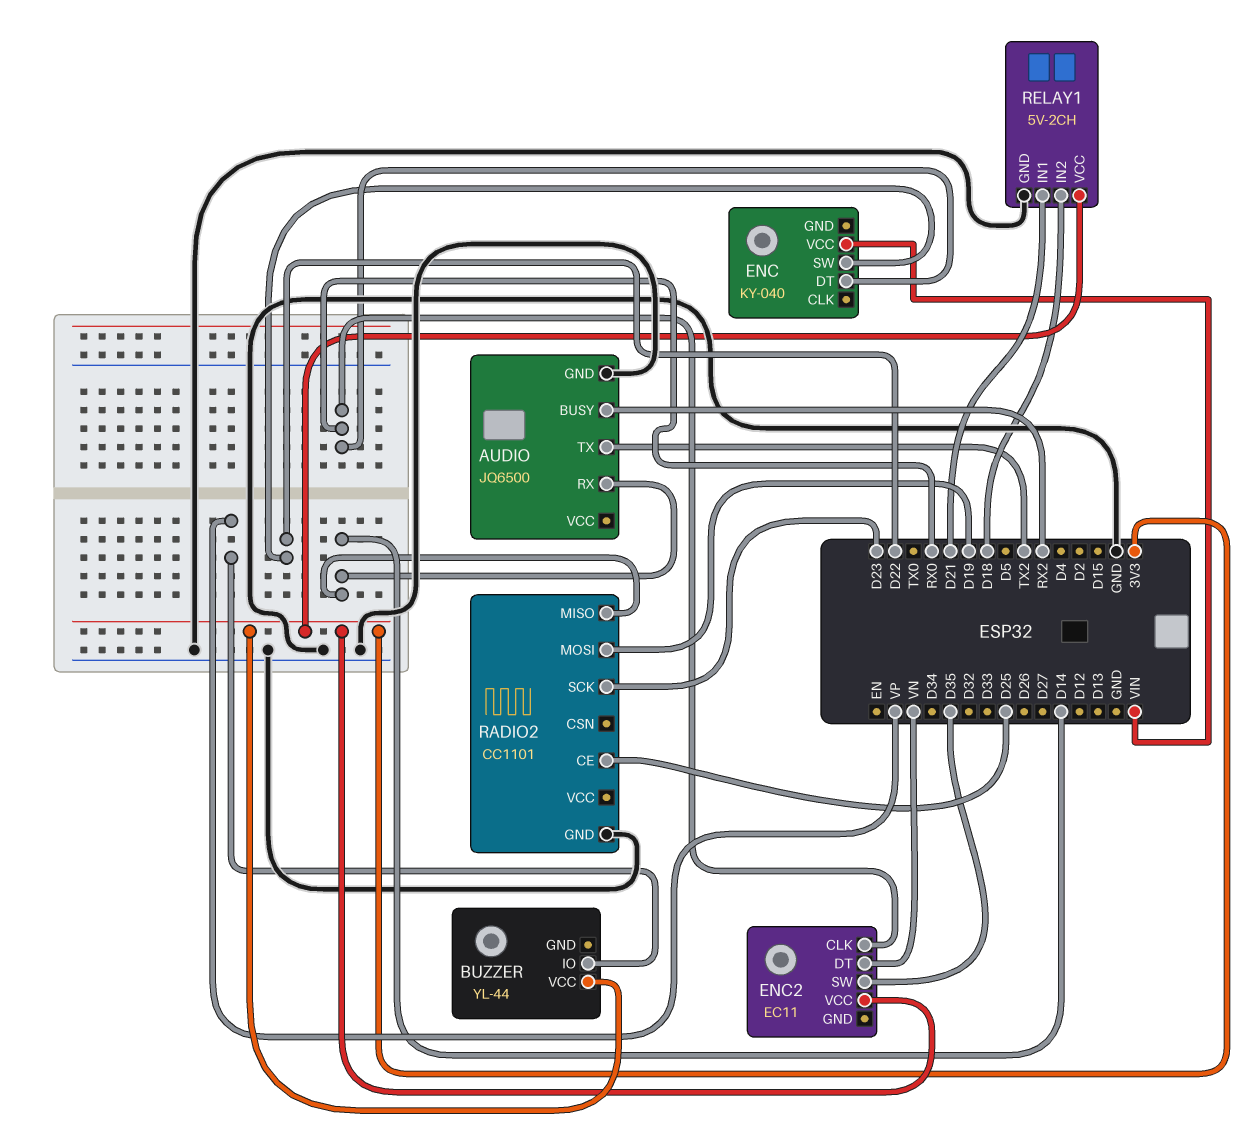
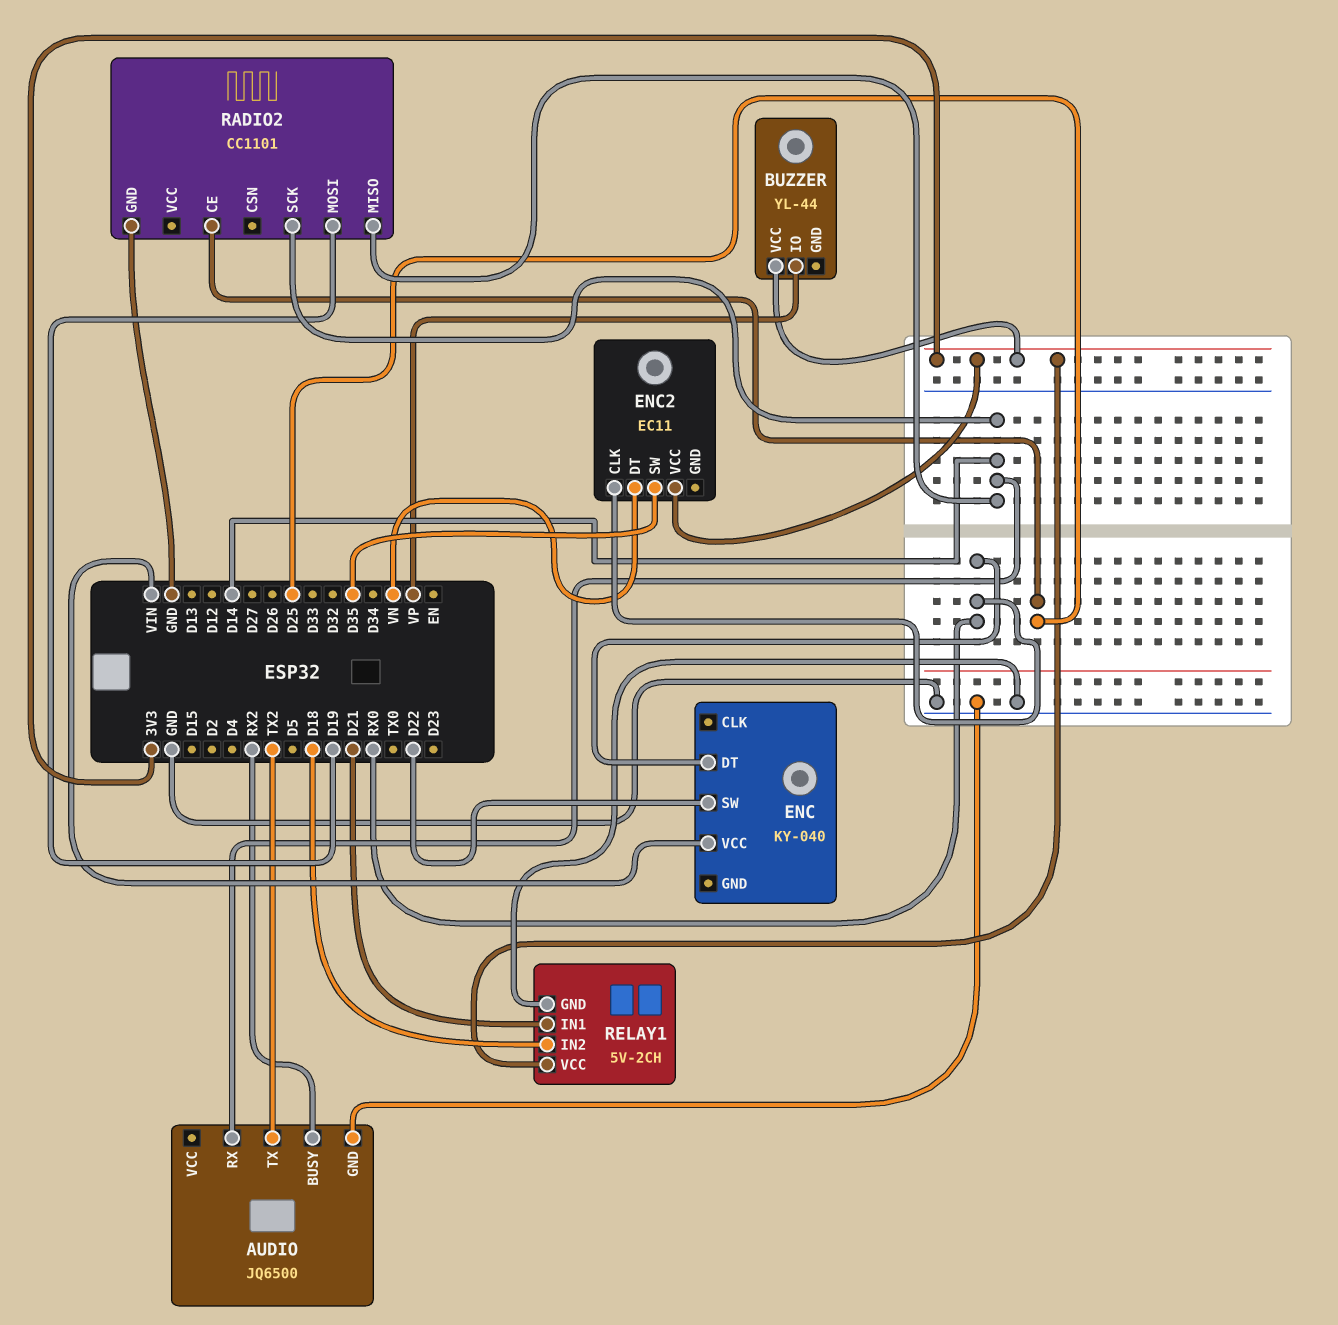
RADIO2 pin SCK: D23 -> D14

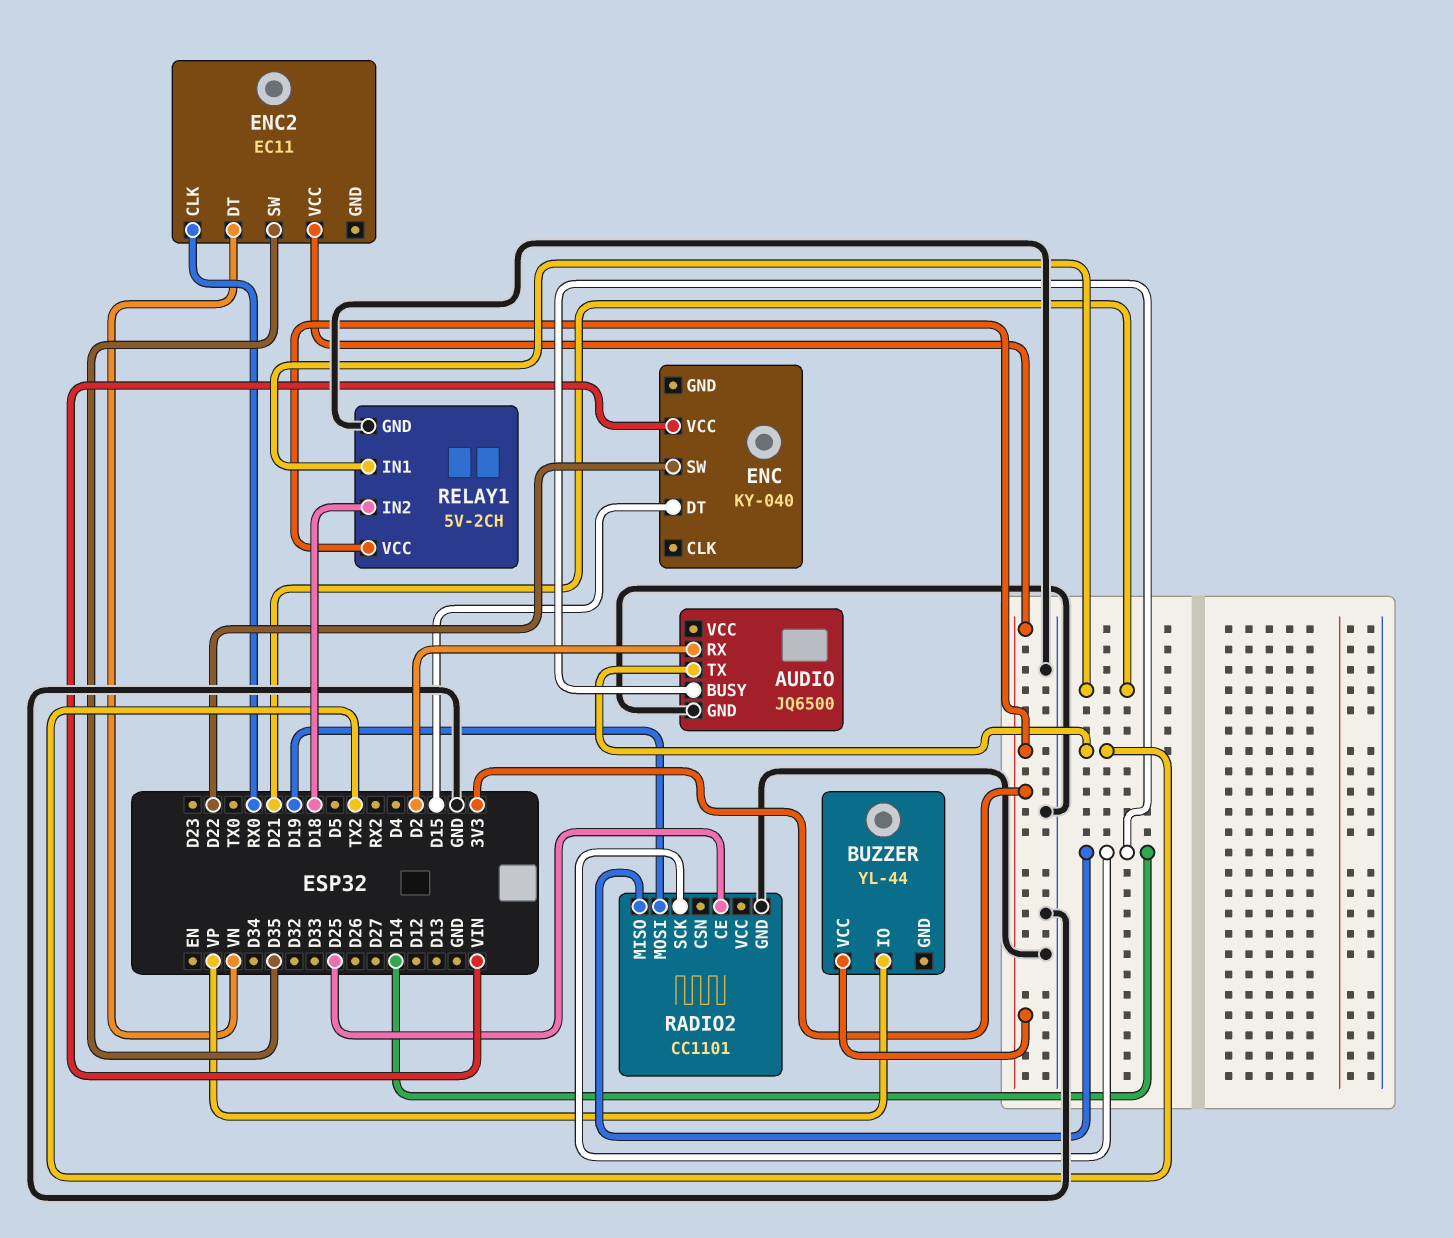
AUDIO pin BUSY: RX2 -> D14
AUDIO pin RX: D14 -> D2
ENC pin DT: RX0 -> D15

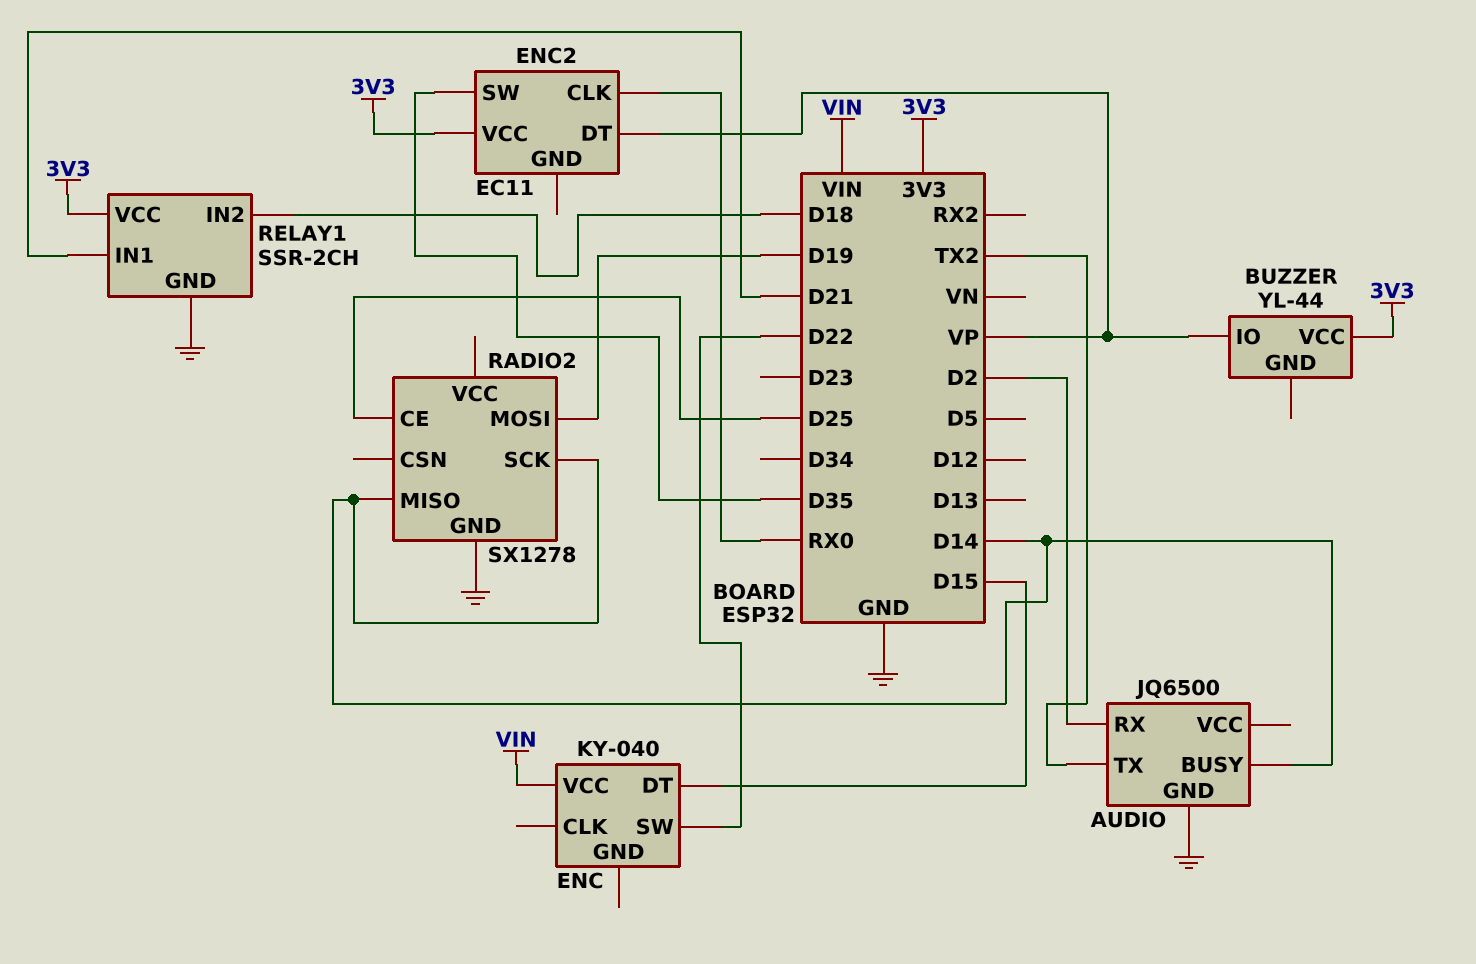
ENC2 pin DT: VN -> VP
RADIO2: CC1101 -> SX1278
RELAY1: 5V-2CH -> SSR-2CH

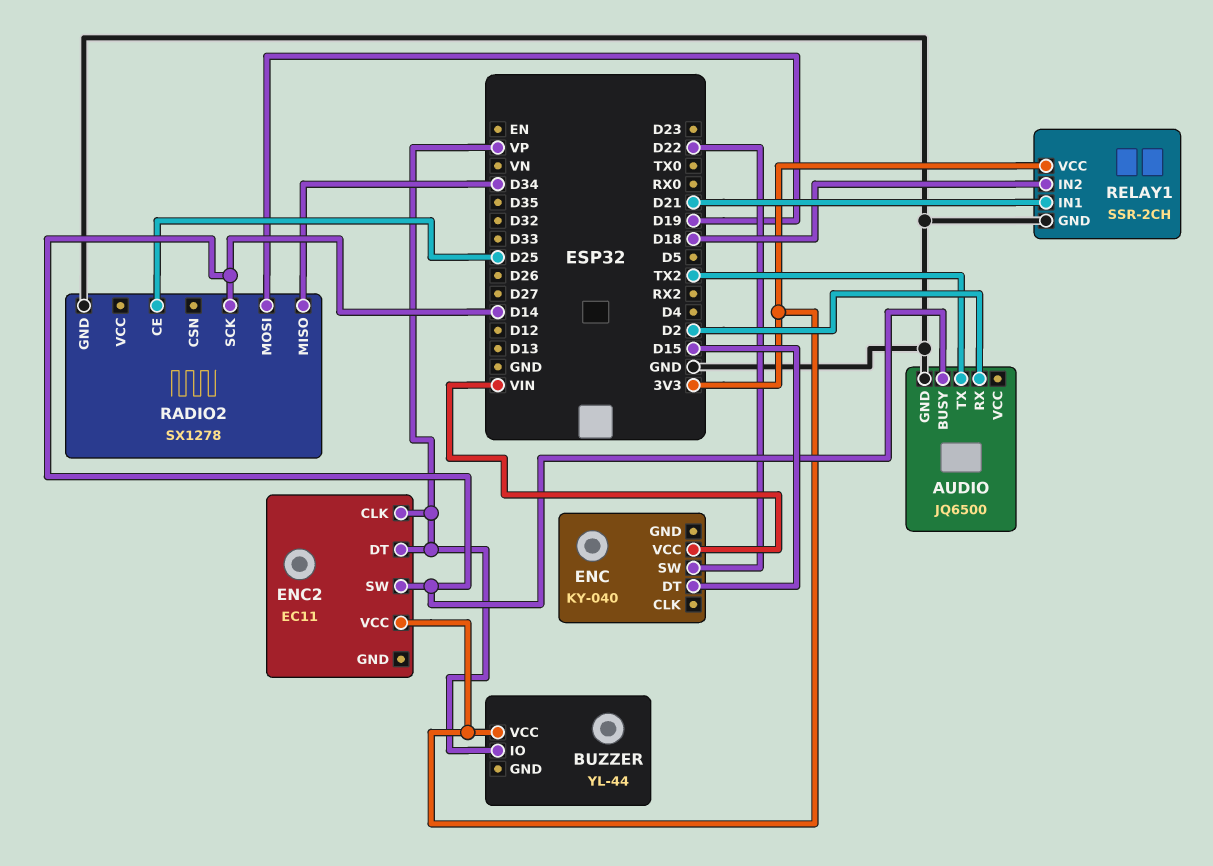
ENC2 pin CLK: RX0 -> VP
ENC2 pin SW: D35 -> D14
RADIO2 pin MISO: D14 -> D34

